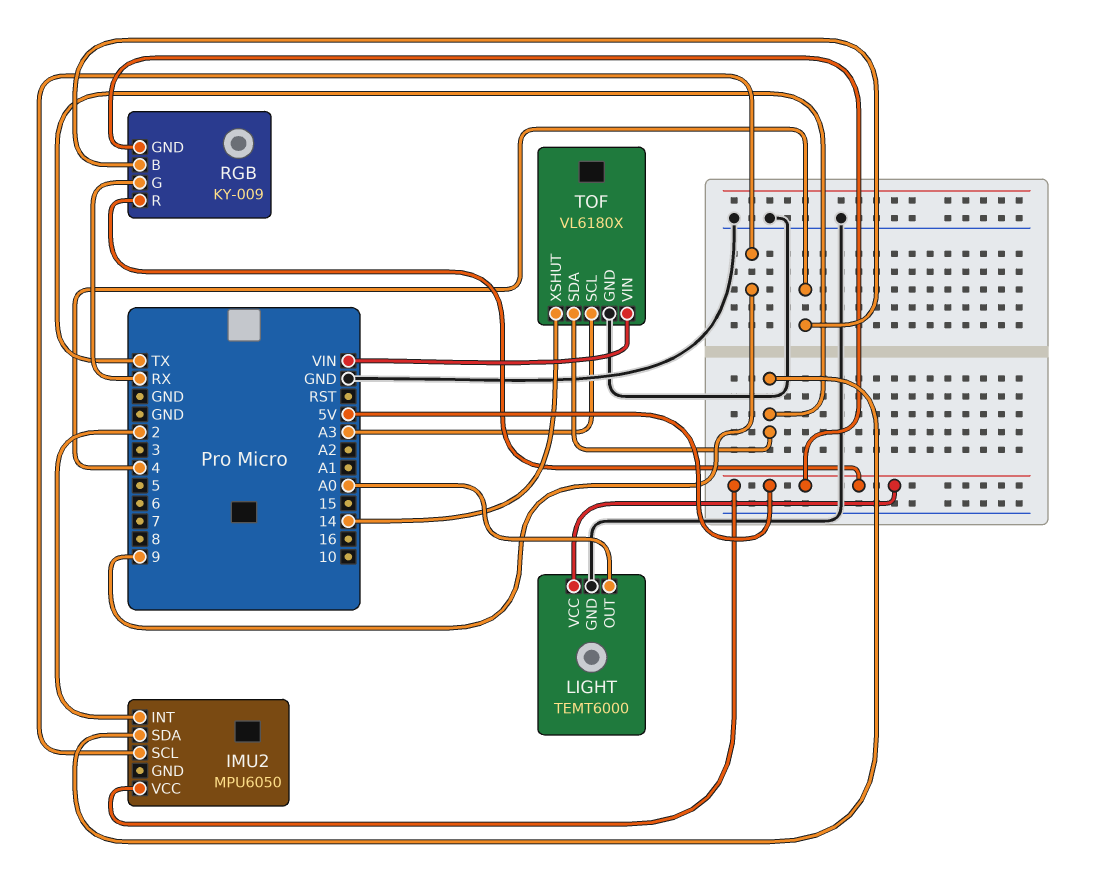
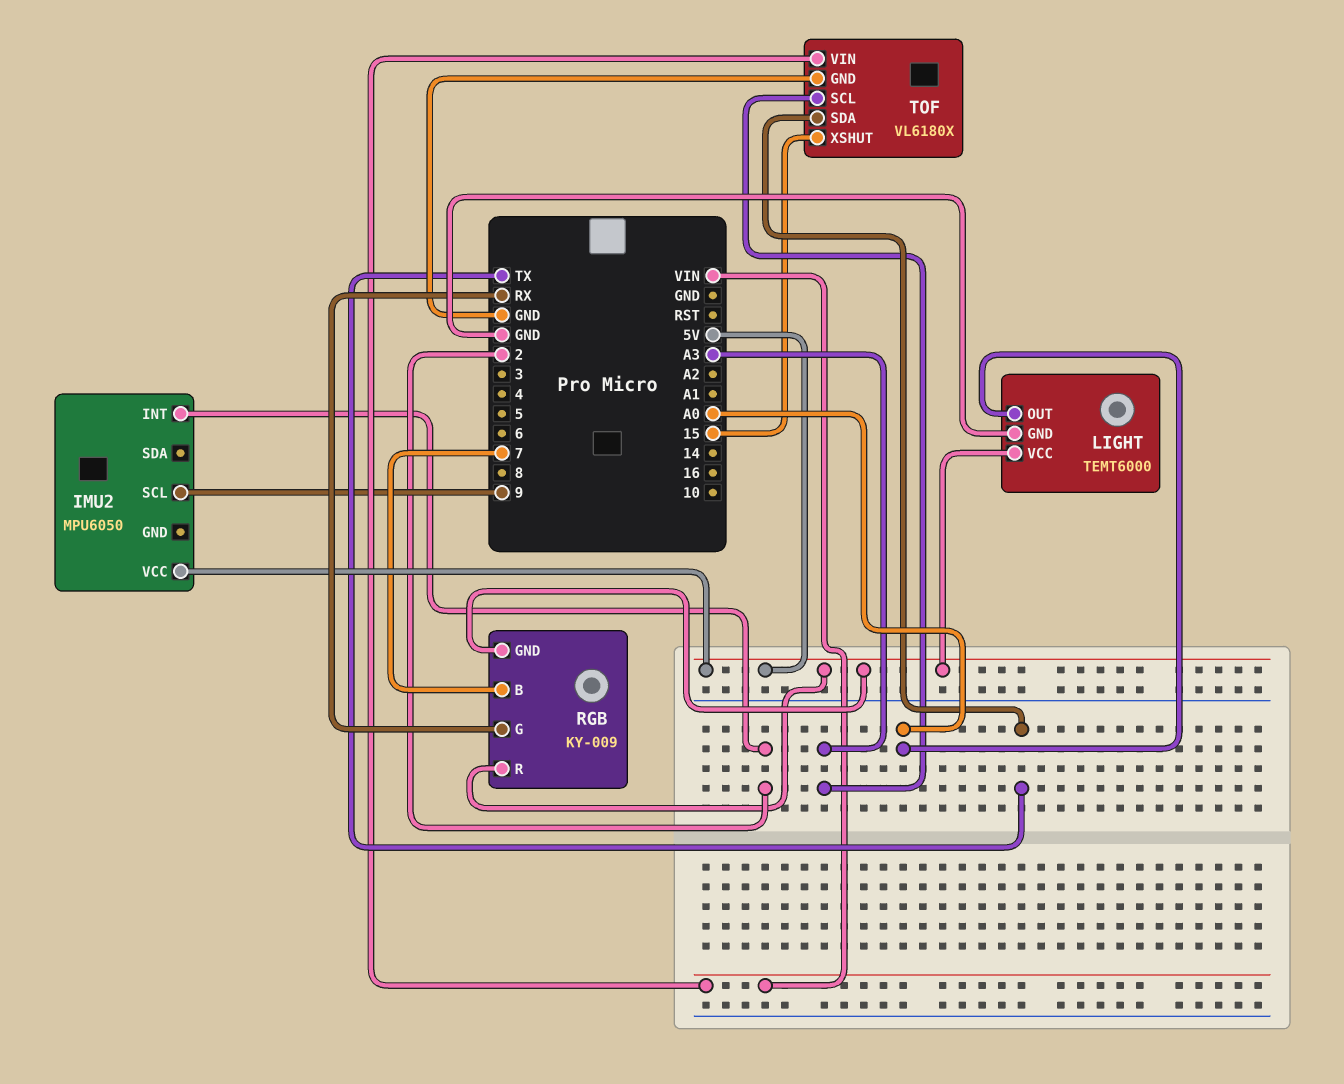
IMU2 pin SDA: TX -> none
RGB pin B: 4 -> 7
TOF pin XSHUT: 14 -> 15

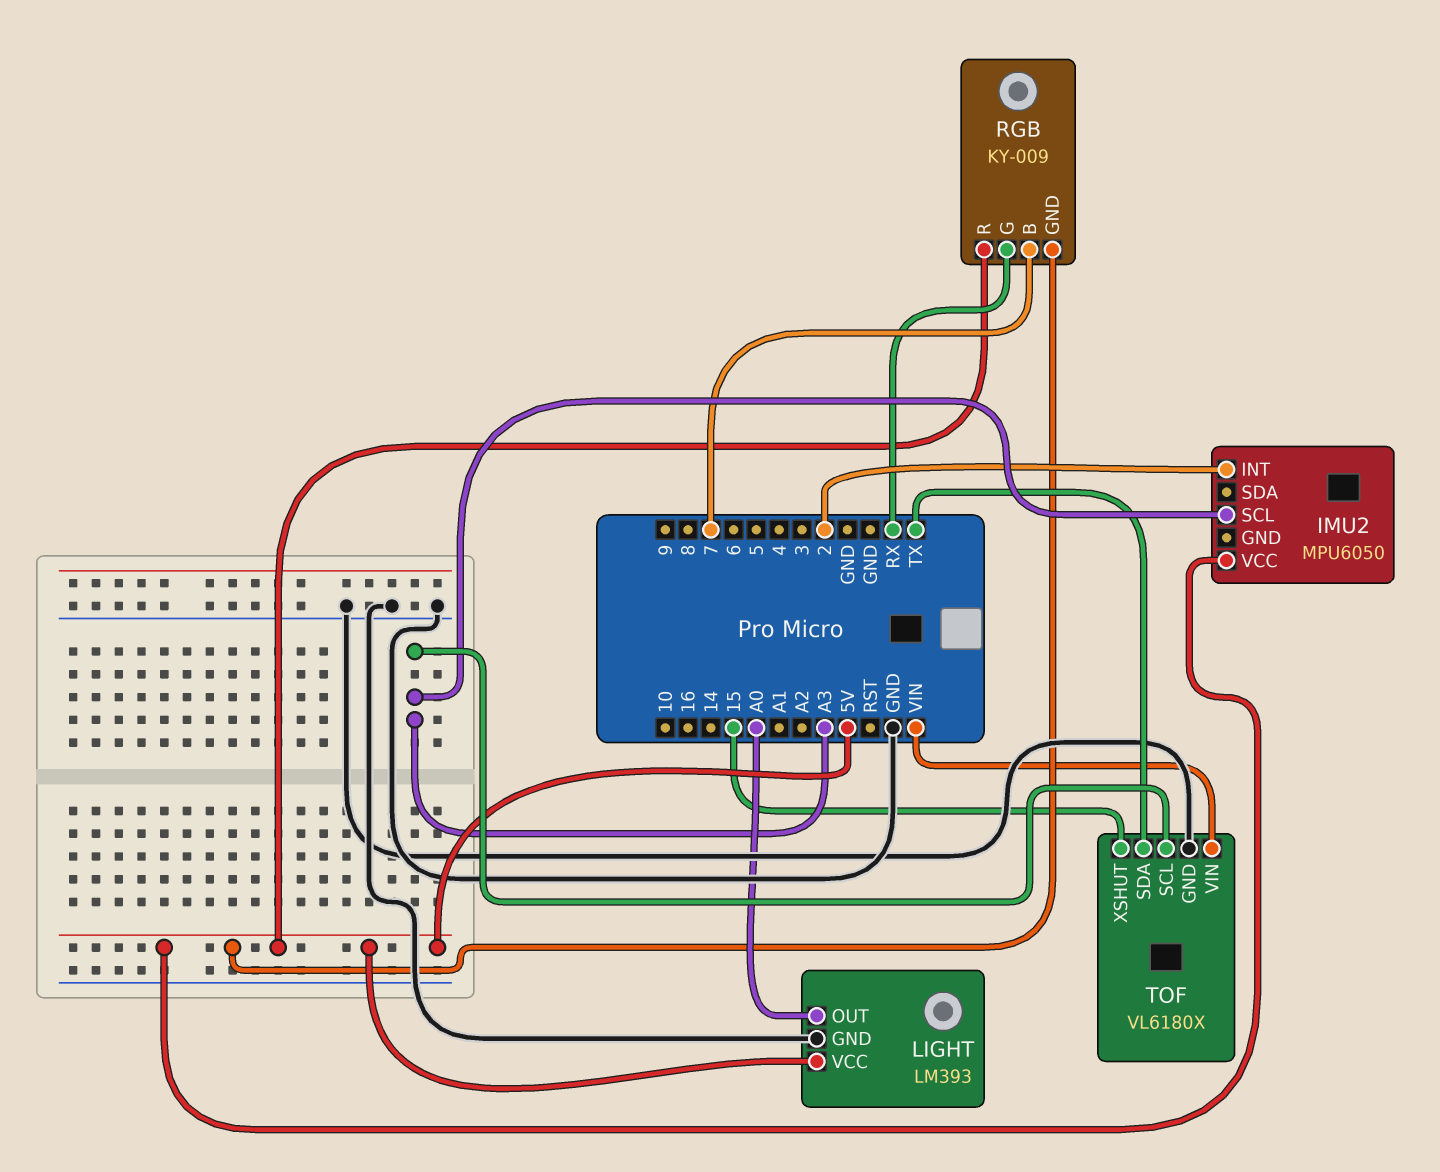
IMU2 pin SCL: 9 -> A3
LIGHT: TEMT6000 -> LM393

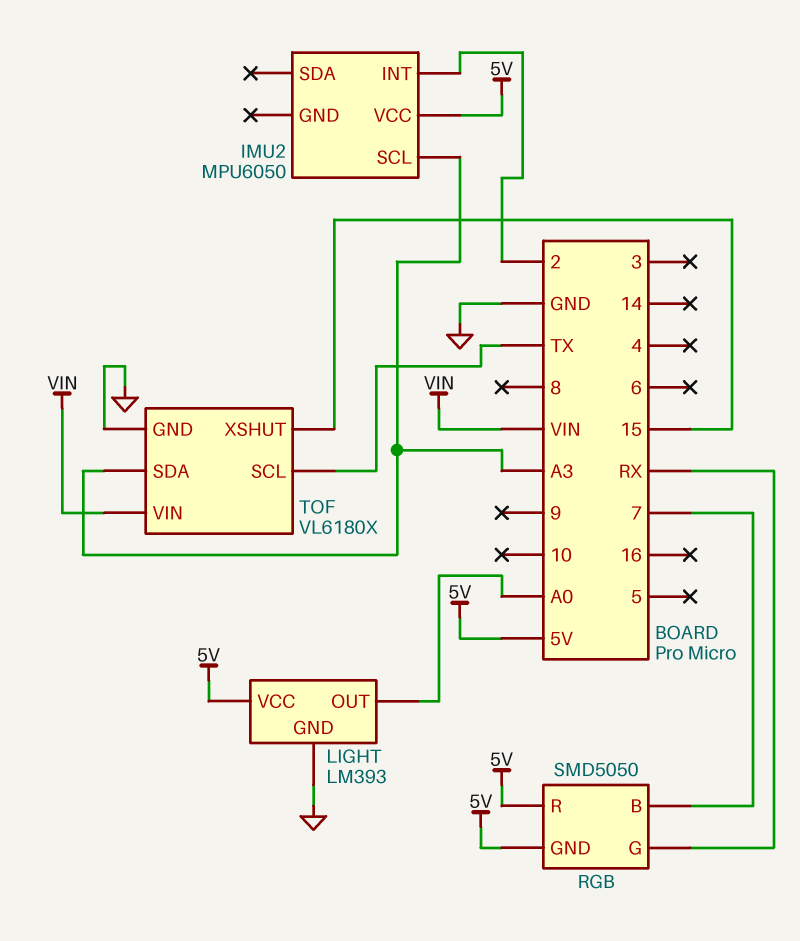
RGB: KY-009 -> SMD5050
TOF pin SCL: A3 -> TX
TOF pin SDA: TX -> A3

